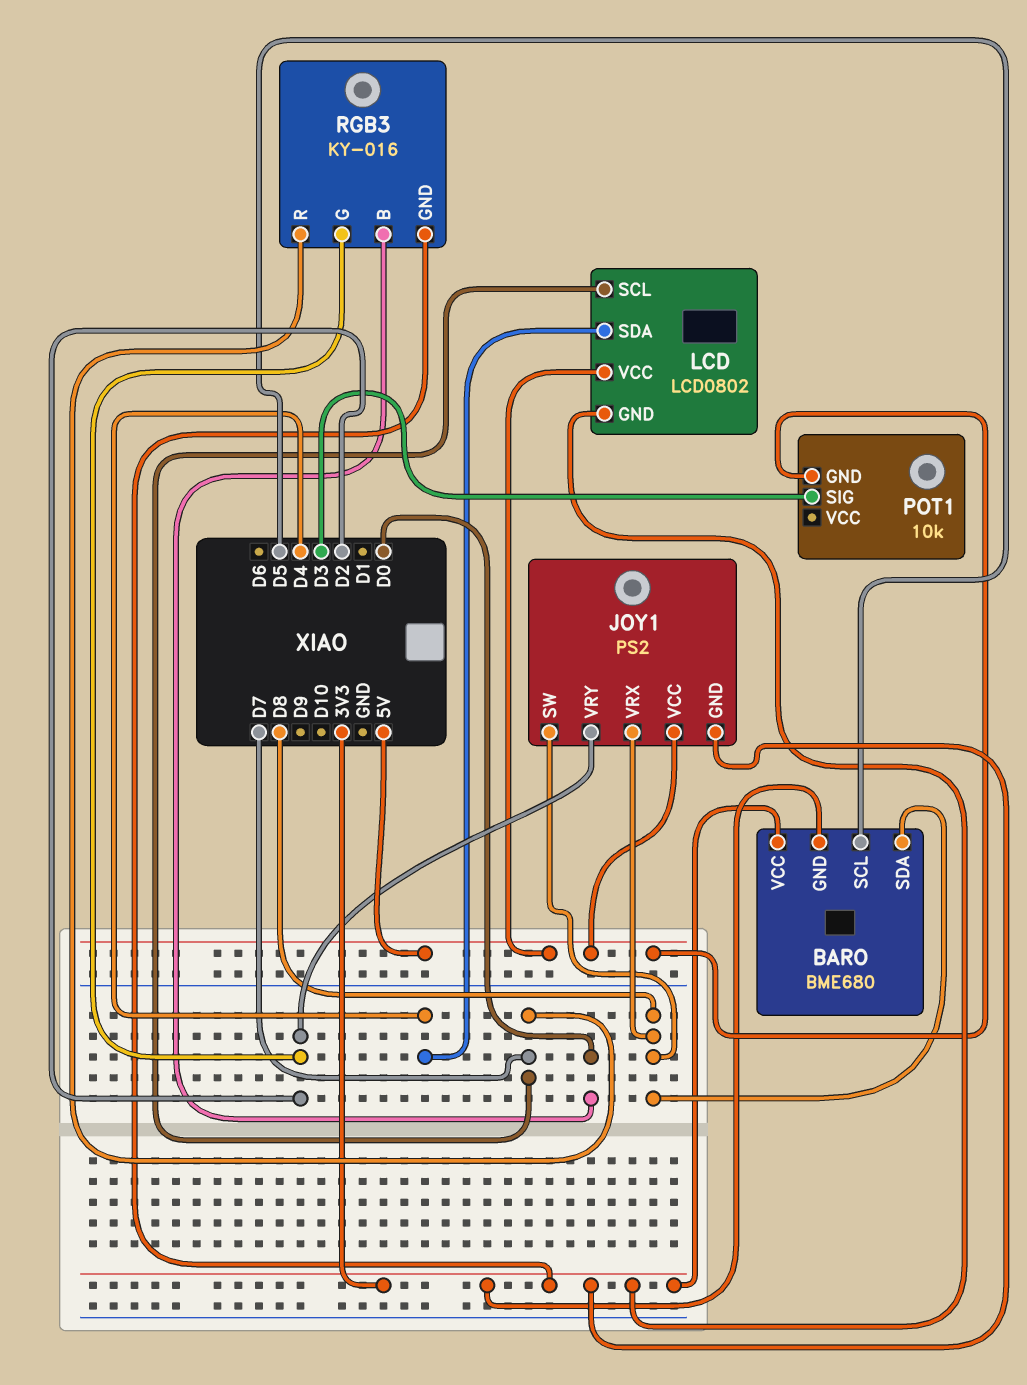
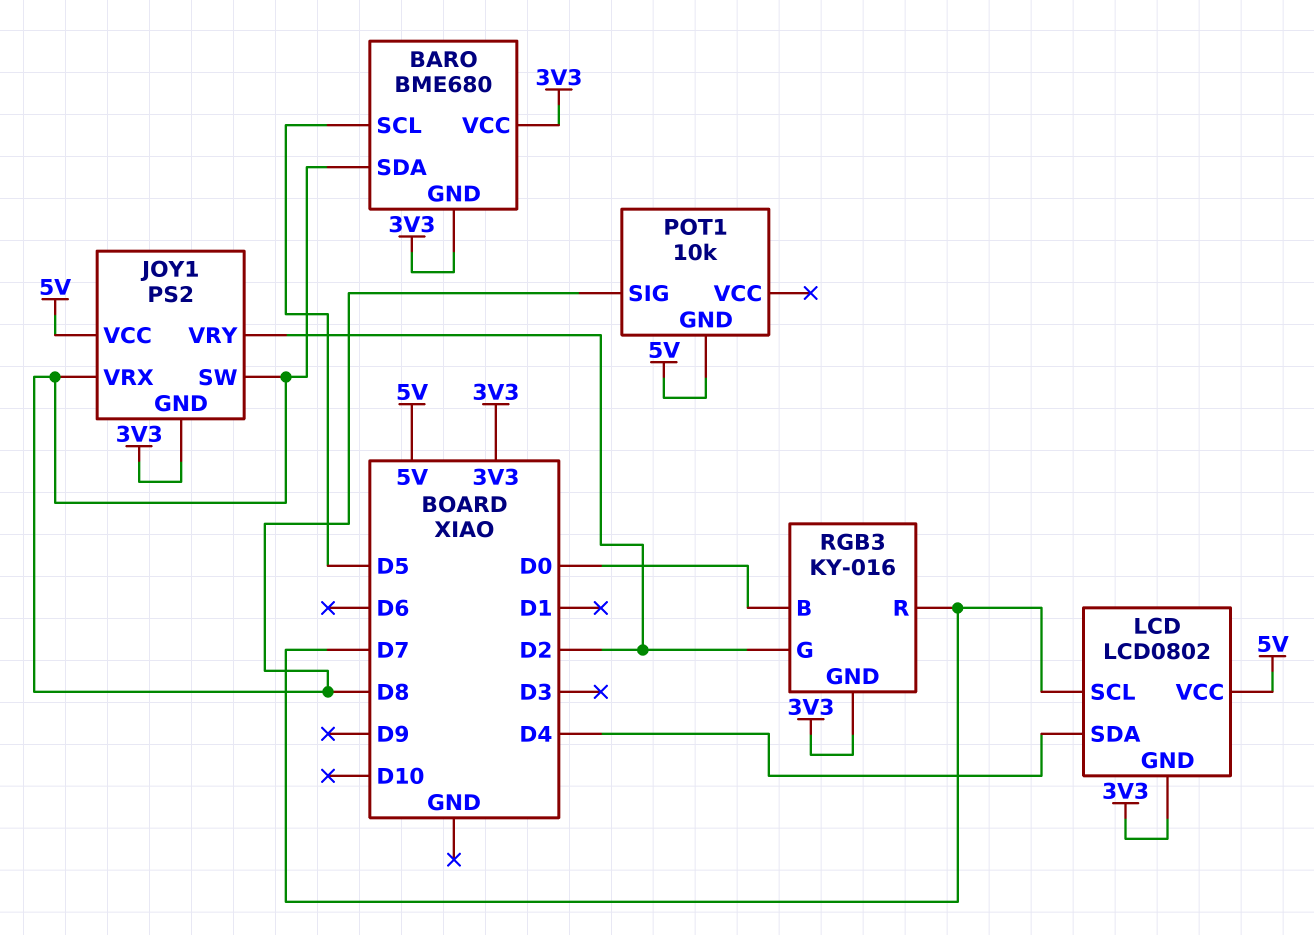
POT1 pin SIG: D3 -> D8

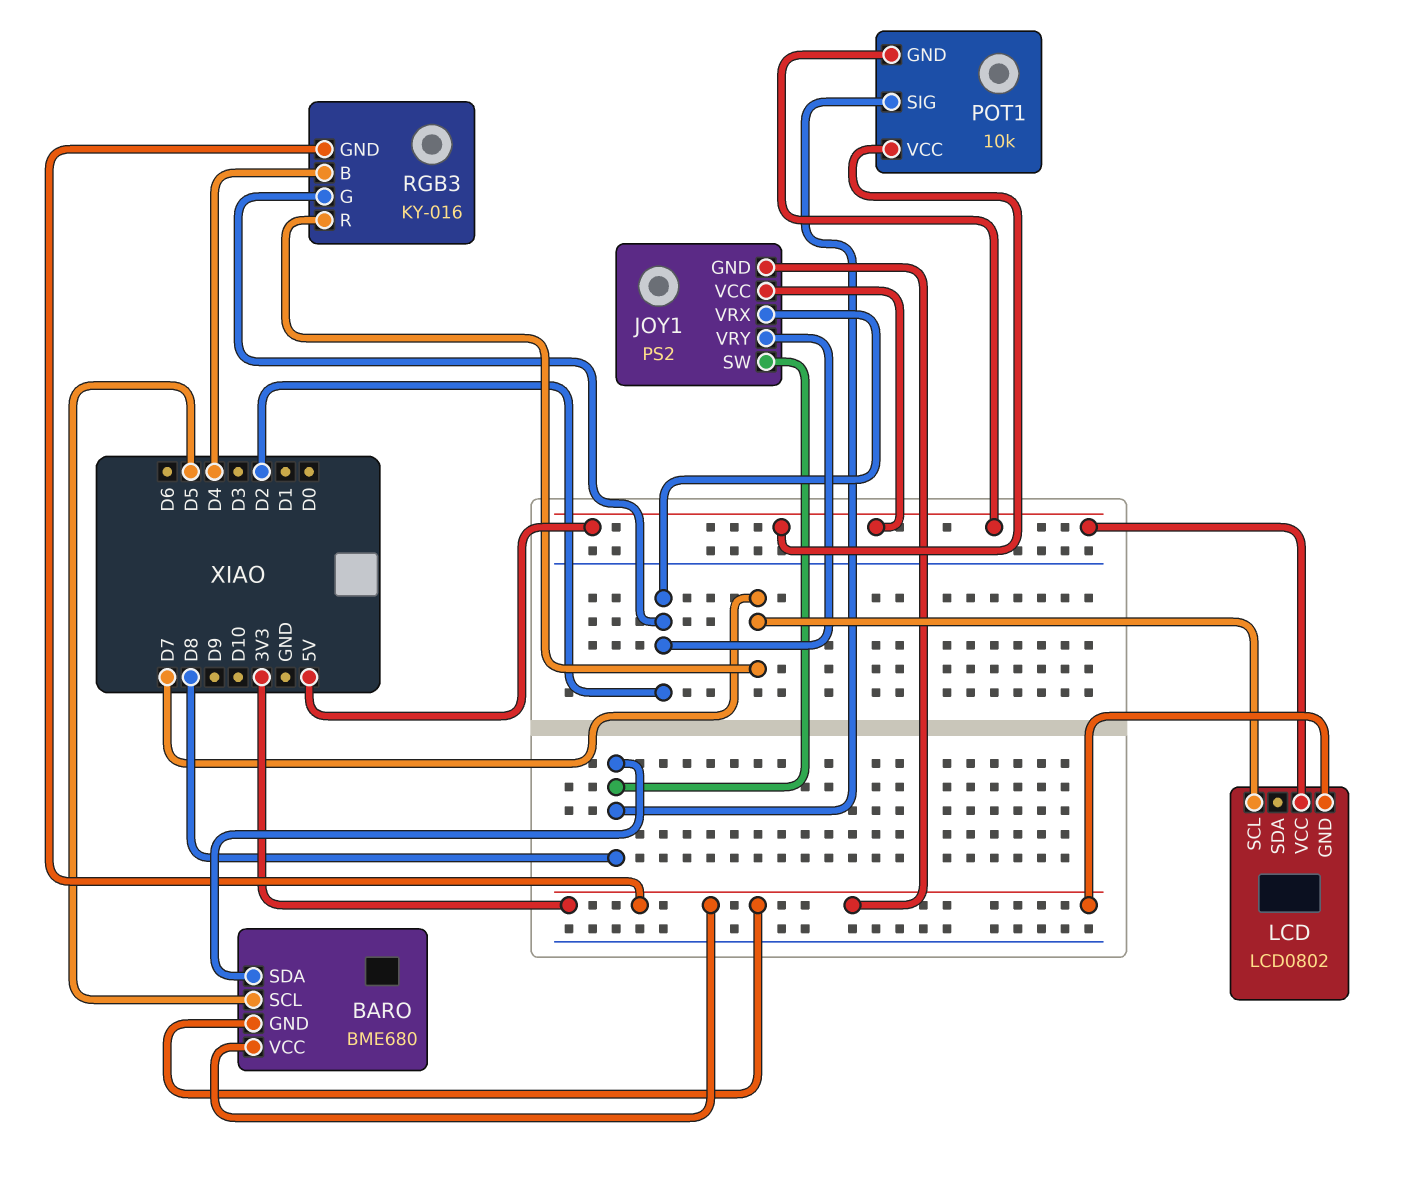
JOY1 pin VRX: D8 -> D2
LCD pin SDA: D4 -> none
POT1 pin VCC: none -> 5V
RGB3 pin B: D0 -> D4

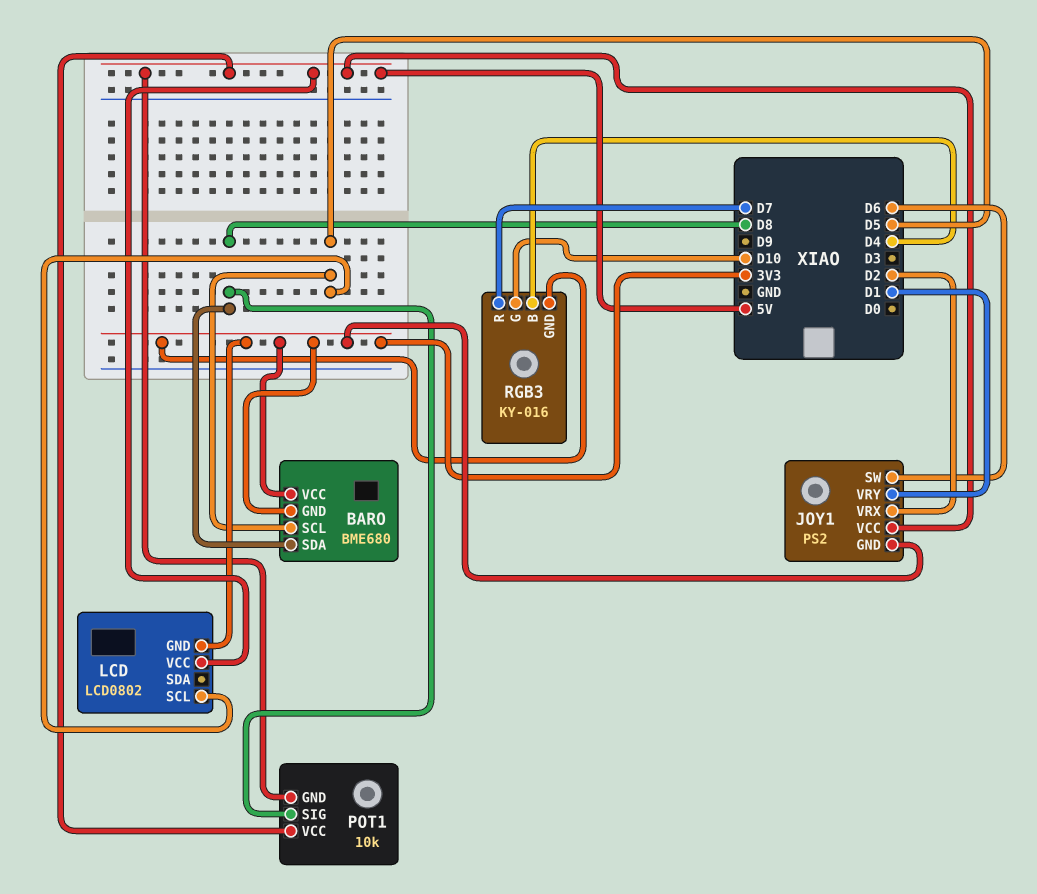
JOY1 pin SW: D8 -> D6
JOY1 pin VRY: D2 -> D1
LCD pin SCL: D7 -> D5
RGB3 pin G: D2 -> D10

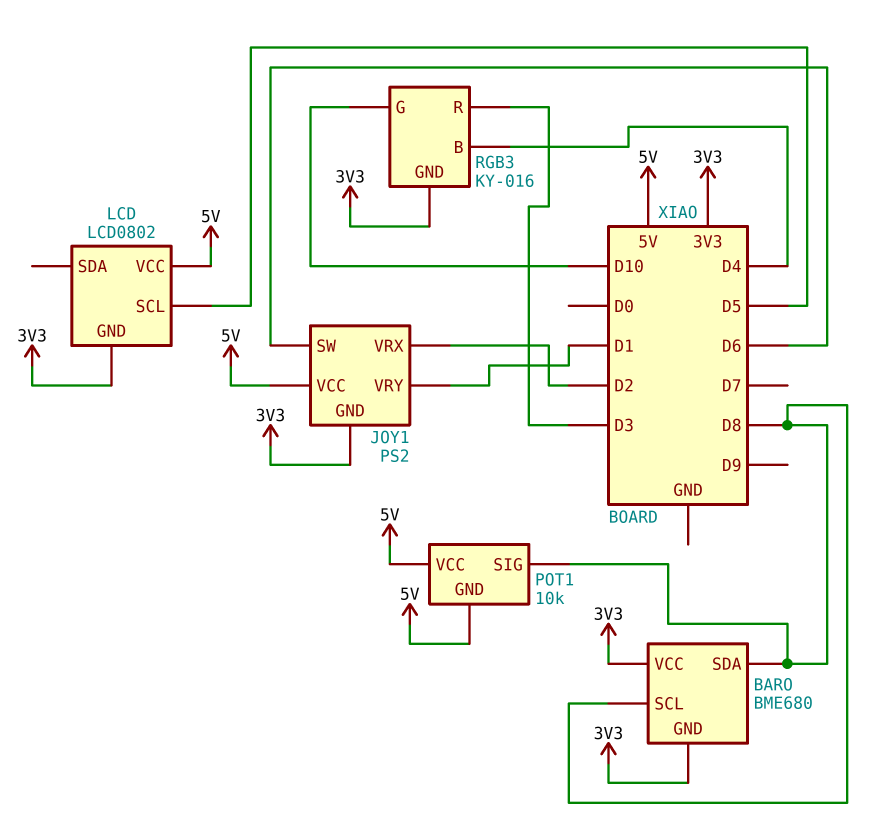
BARO pin SCL: D5 -> D8
RGB3 pin R: D7 -> D3

